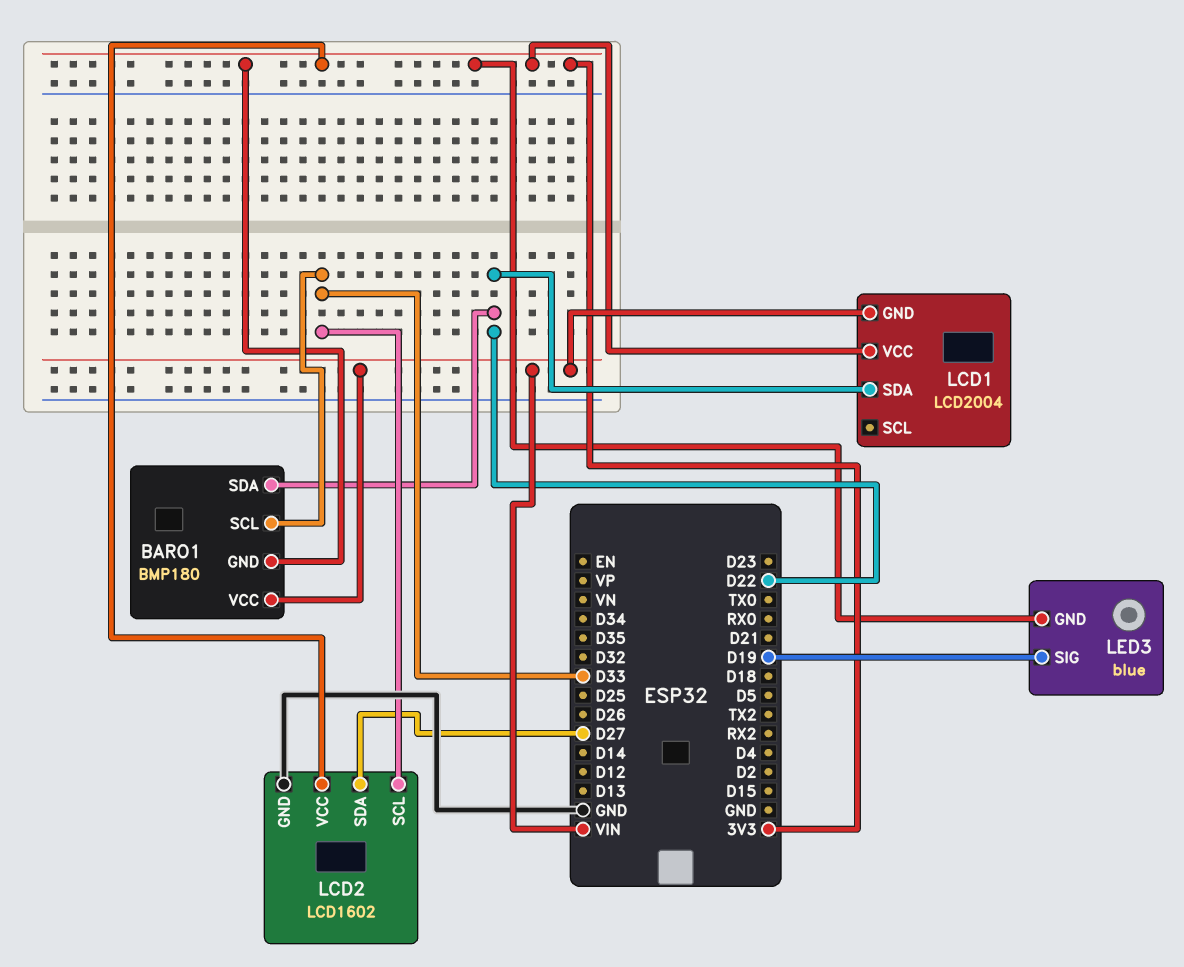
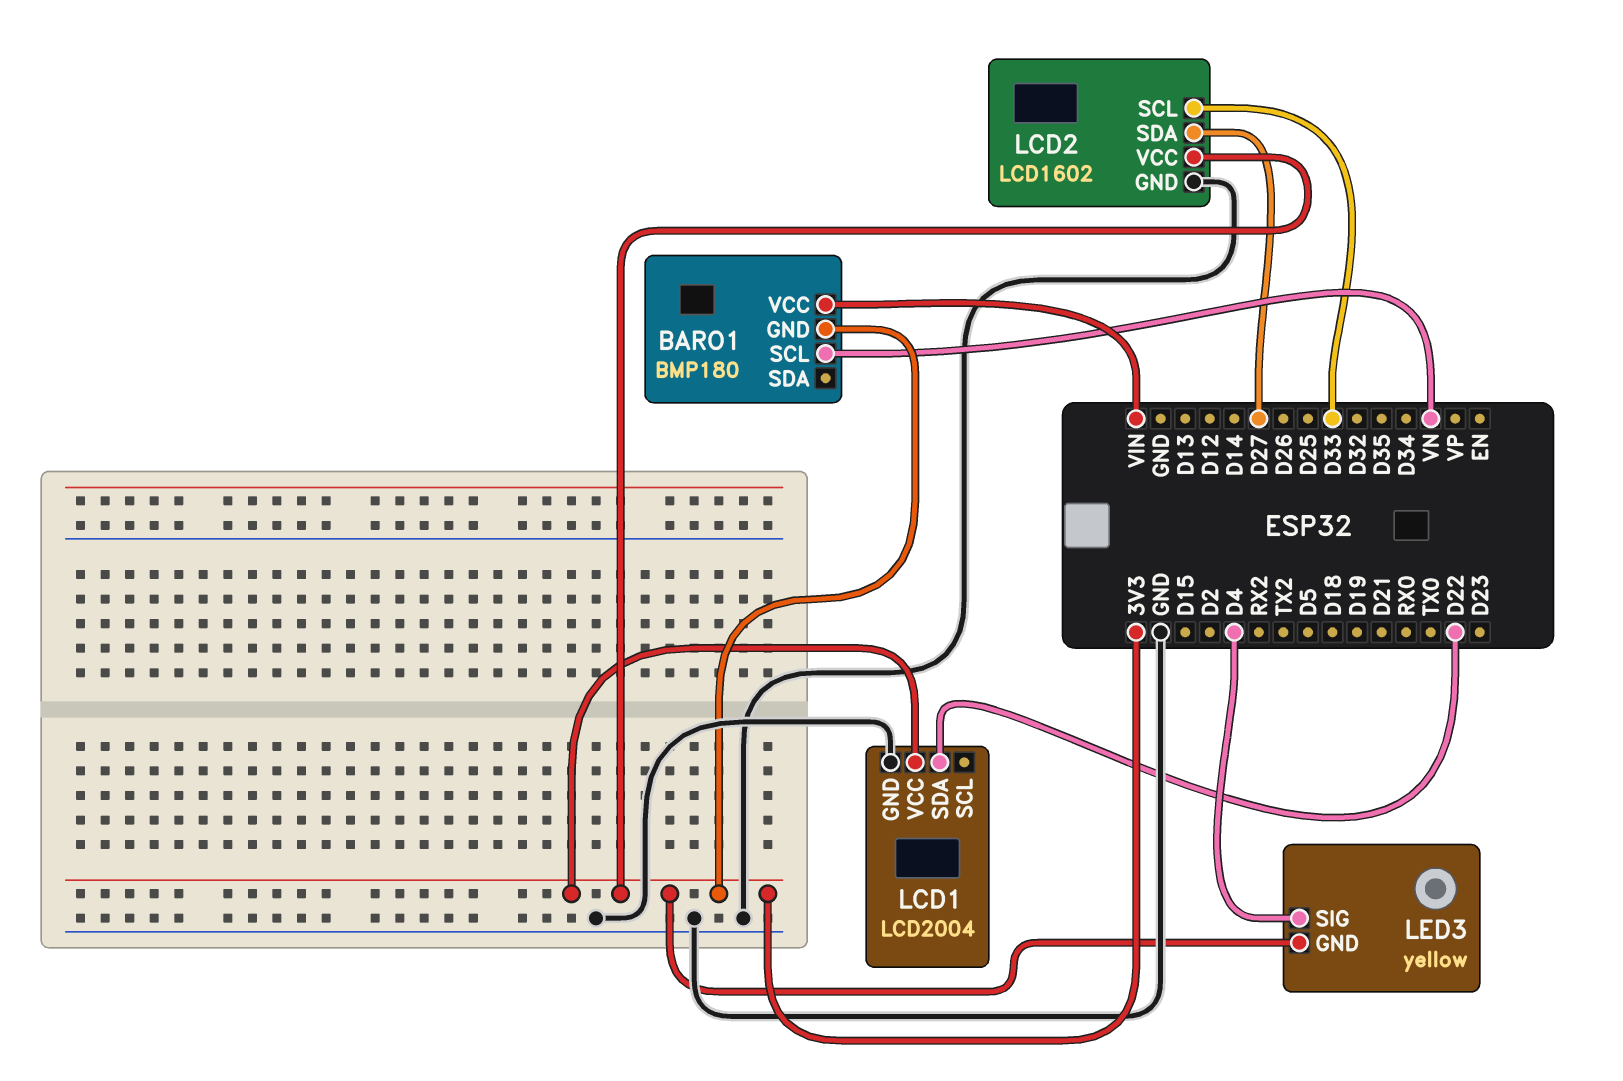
BARO1 pin SCL: D33 -> VN
BARO1 pin SDA: D22 -> none
LCD1 pin GND: VIN -> GND
LED3: blue -> yellow
LED3 pin SIG: D19 -> D4

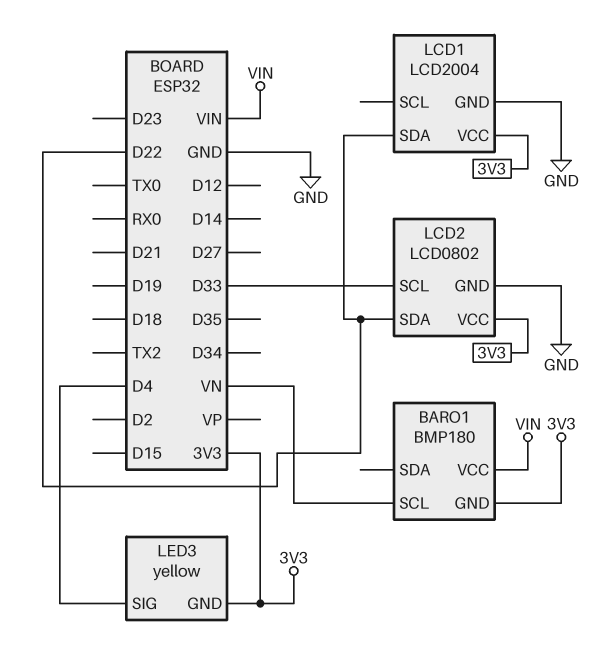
LCD2: LCD1602 -> LCD0802
LCD2 pin SDA: D27 -> D22

